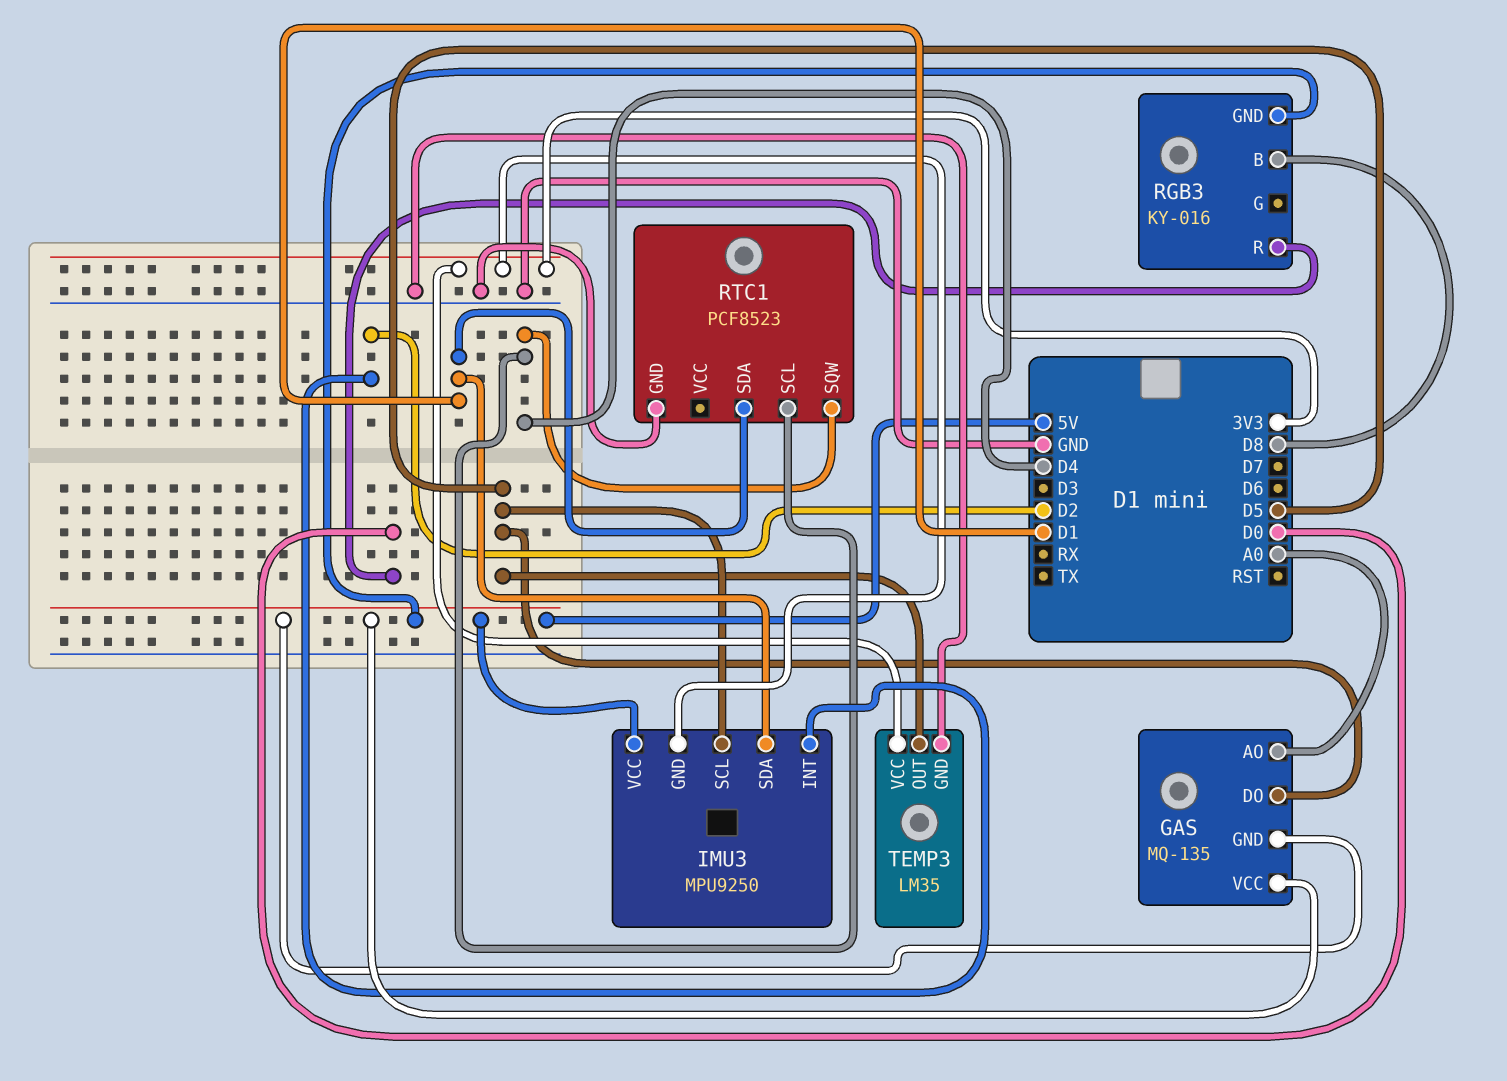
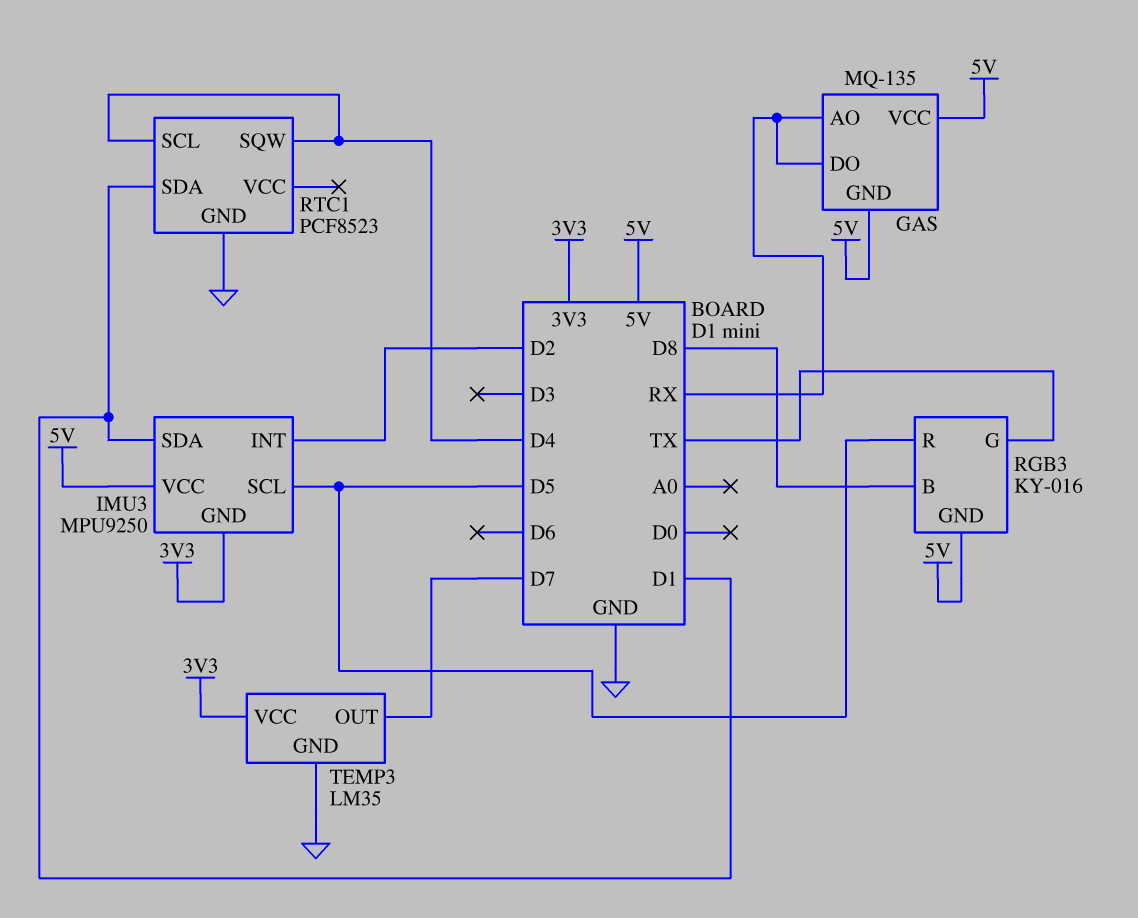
GAS pin AO: A0 -> RX
GAS pin DO: D5 -> RX
RGB3 pin G: none -> TX
RGB3 pin R: D0 -> D5
TEMP3 pin OUT: D5 -> D7

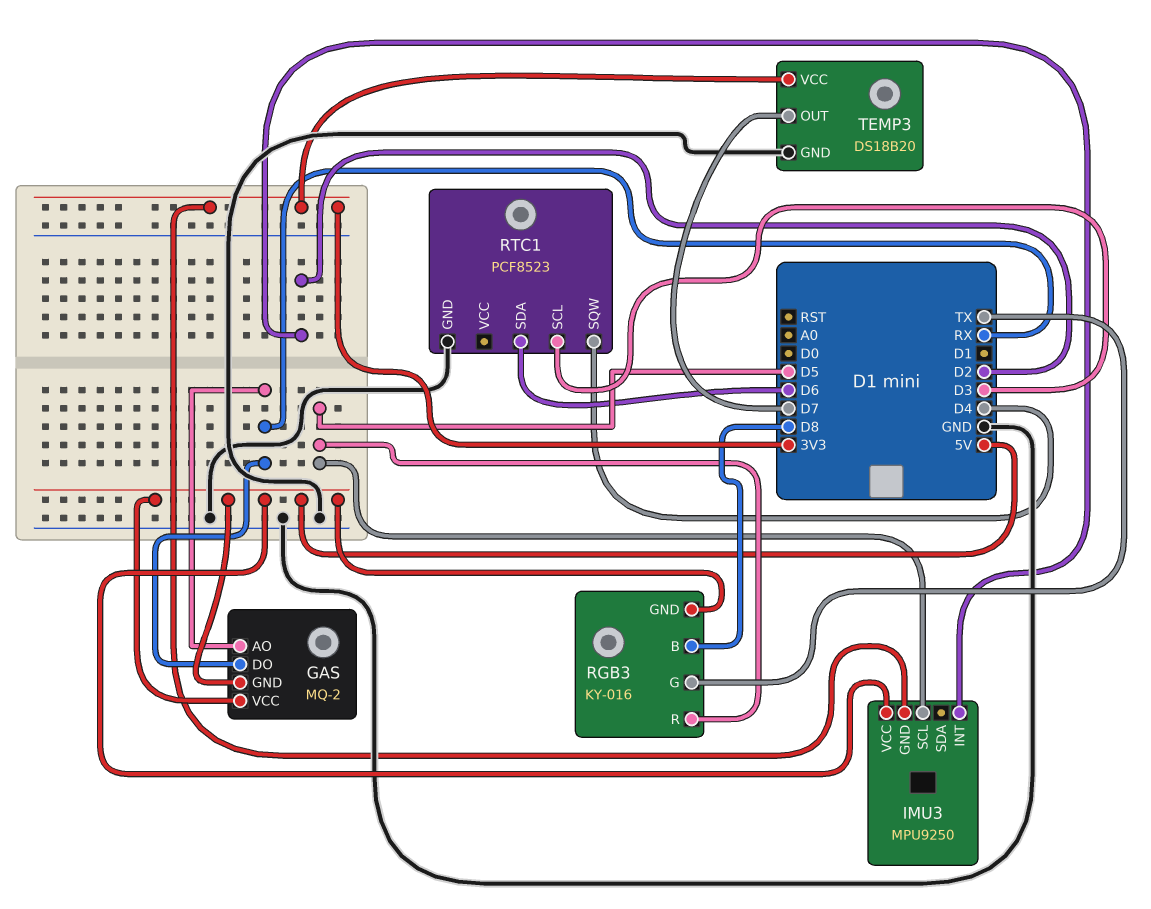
GAS: MQ-135 -> MQ-2
IMU3 pin SDA: D1 -> none
RTC1 pin SCL: D4 -> D3
RTC1 pin SDA: D1 -> D6
TEMP3: LM35 -> DS18B20

